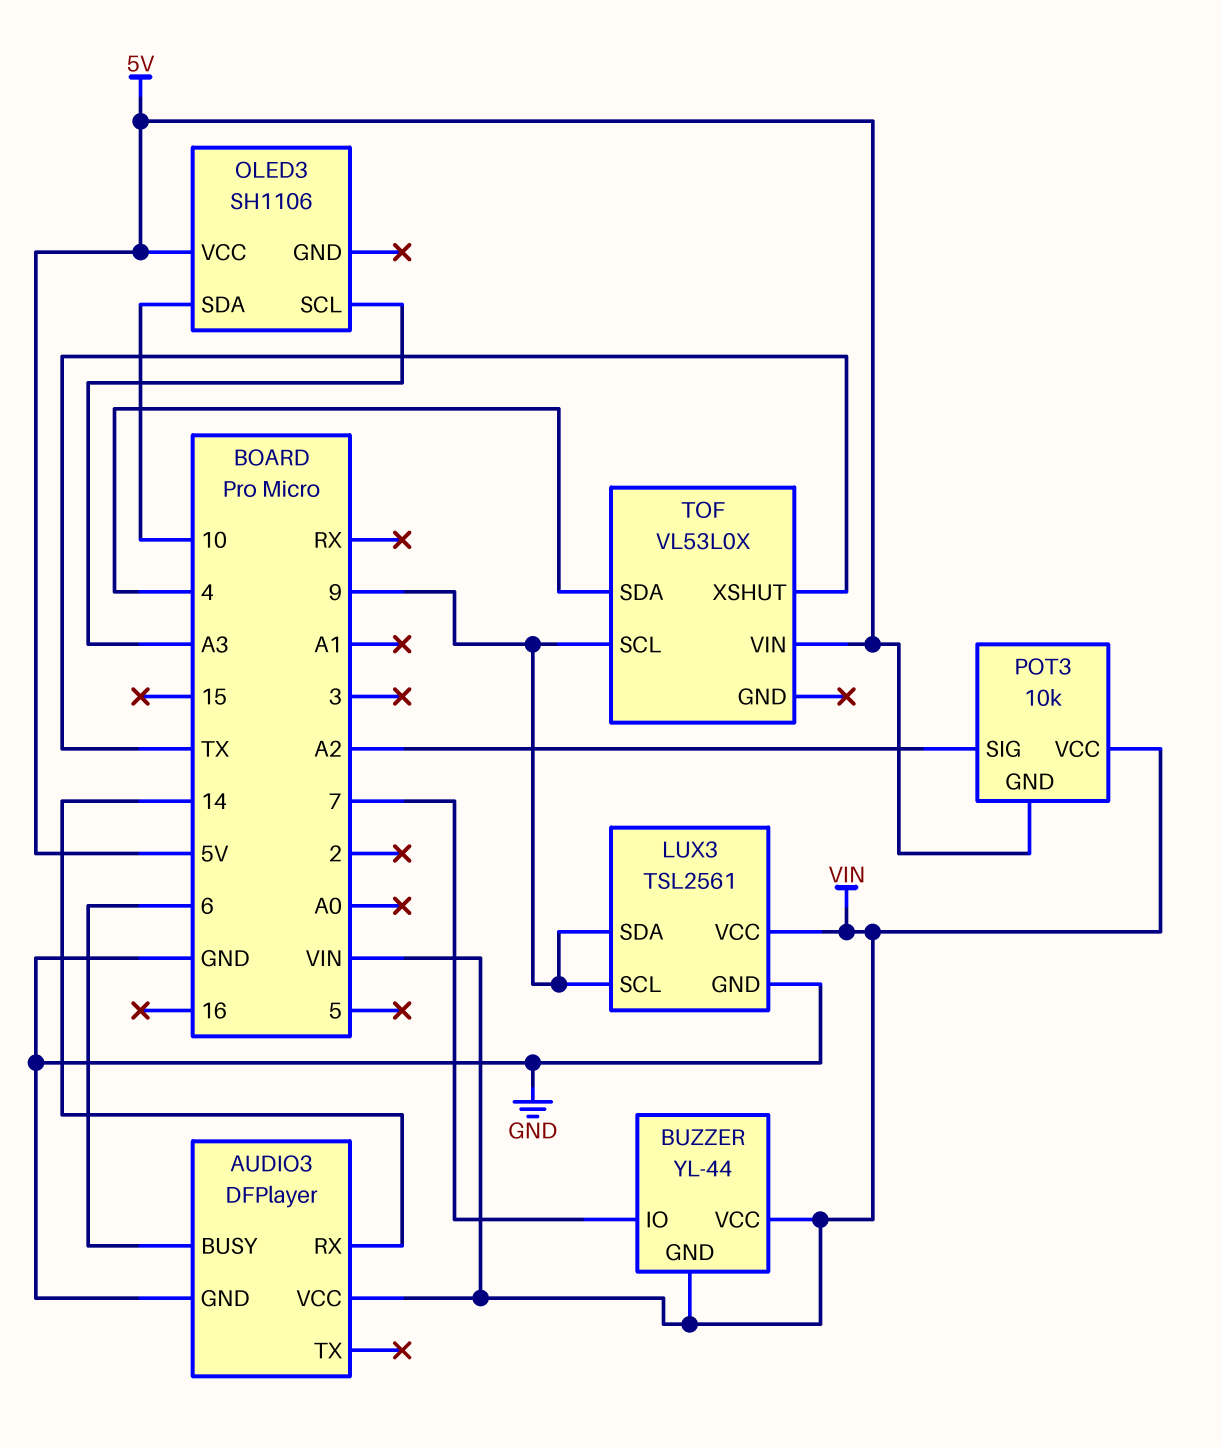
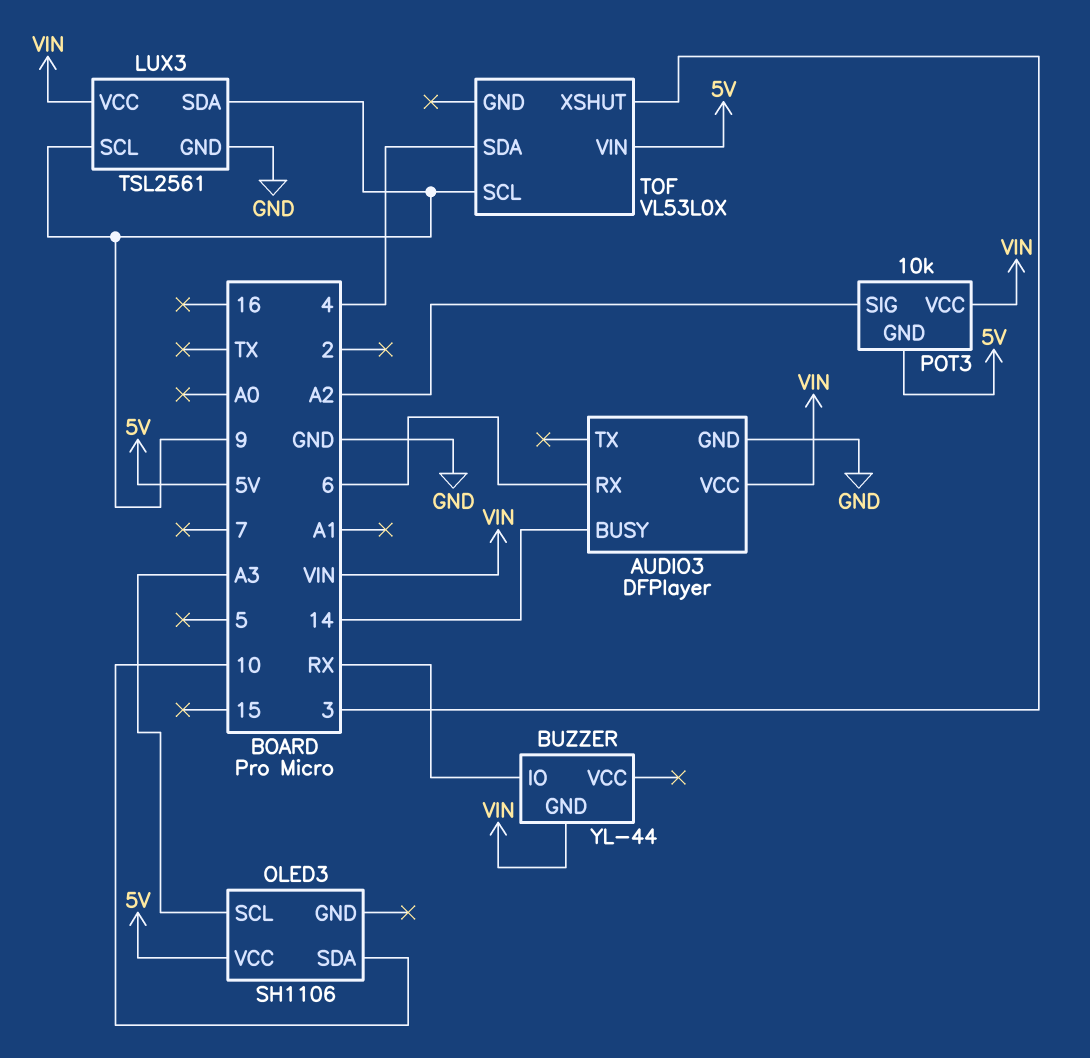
AUDIO3 pin BUSY: 6 -> 14
AUDIO3 pin RX: 14 -> 6
BUZZER pin IO: 7 -> RX
BUZZER pin VCC: VIN -> none
TOF pin XSHUT: TX -> 3

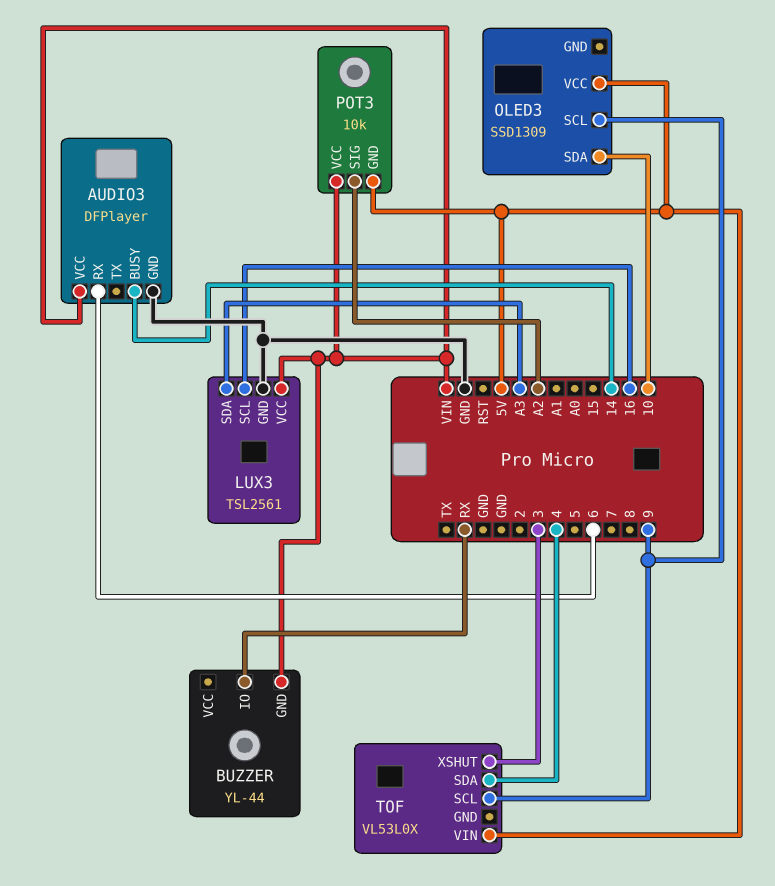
LUX3 pin SCL: 9 -> 16
LUX3 pin SDA: 9 -> A3
OLED3: SH1106 -> SSD1309
OLED3 pin SCL: A3 -> 9

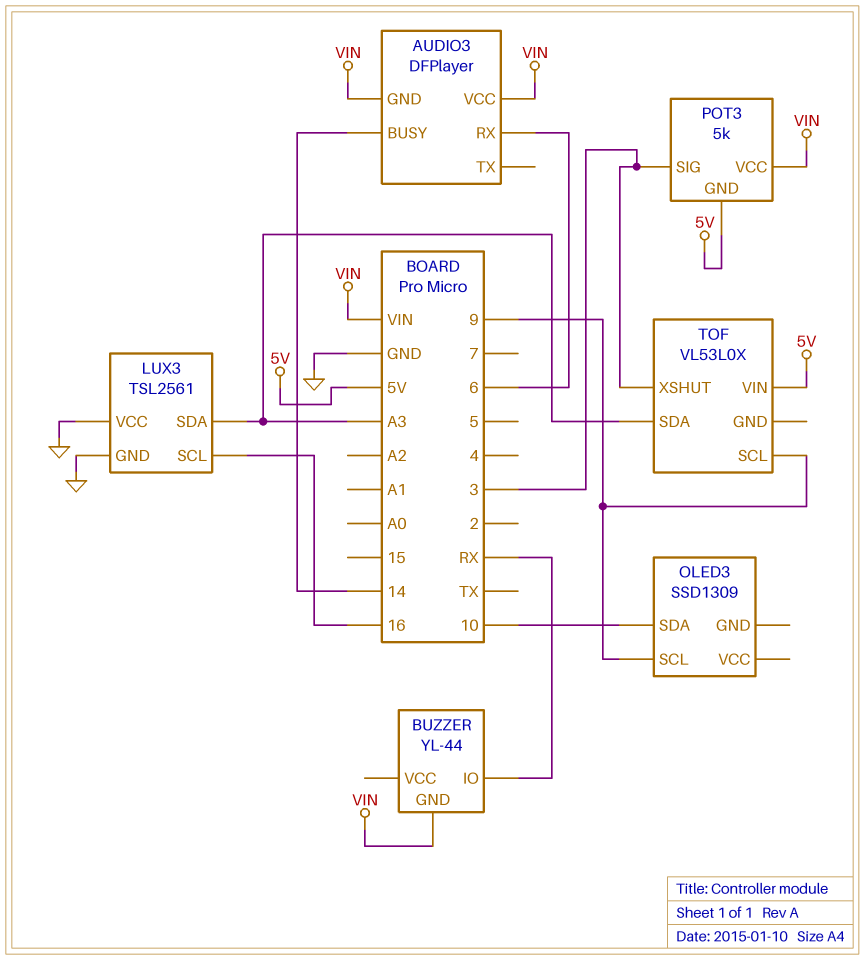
AUDIO3 pin GND: GND -> VIN
LUX3 pin VCC: VIN -> GND
OLED3 pin VCC: 5V -> none
POT3: 10k -> 5k
POT3 pin SIG: A2 -> 3
TOF pin SDA: 4 -> A3

